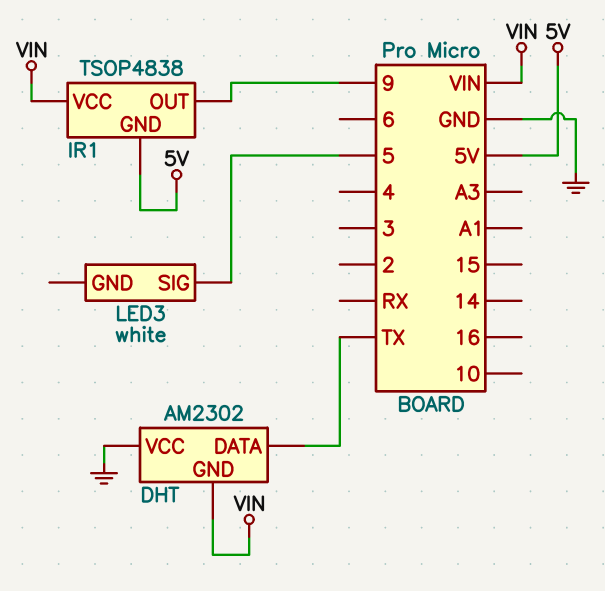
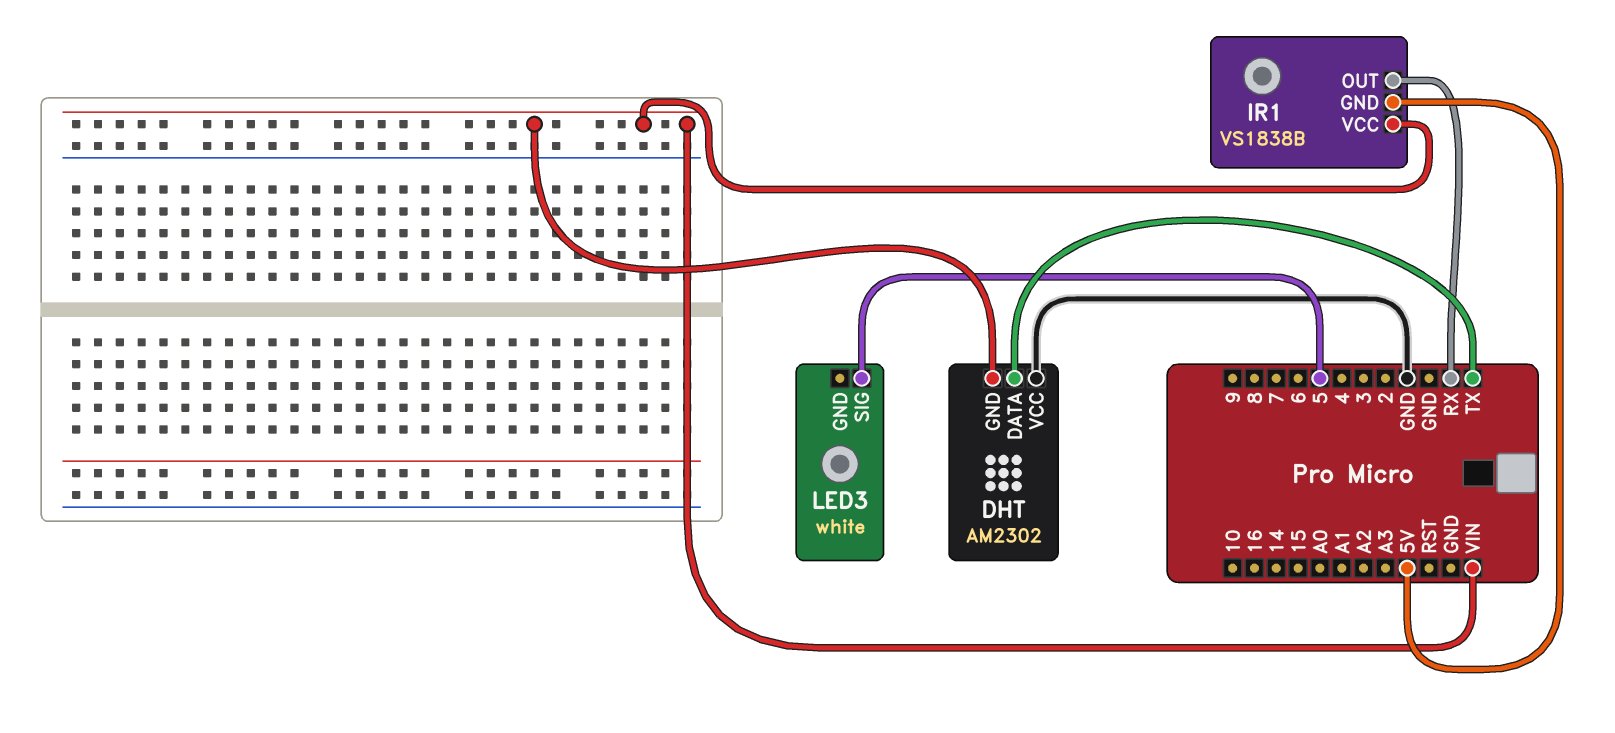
IR1: TSOP4838 -> VS1838B
IR1 pin OUT: 9 -> RX

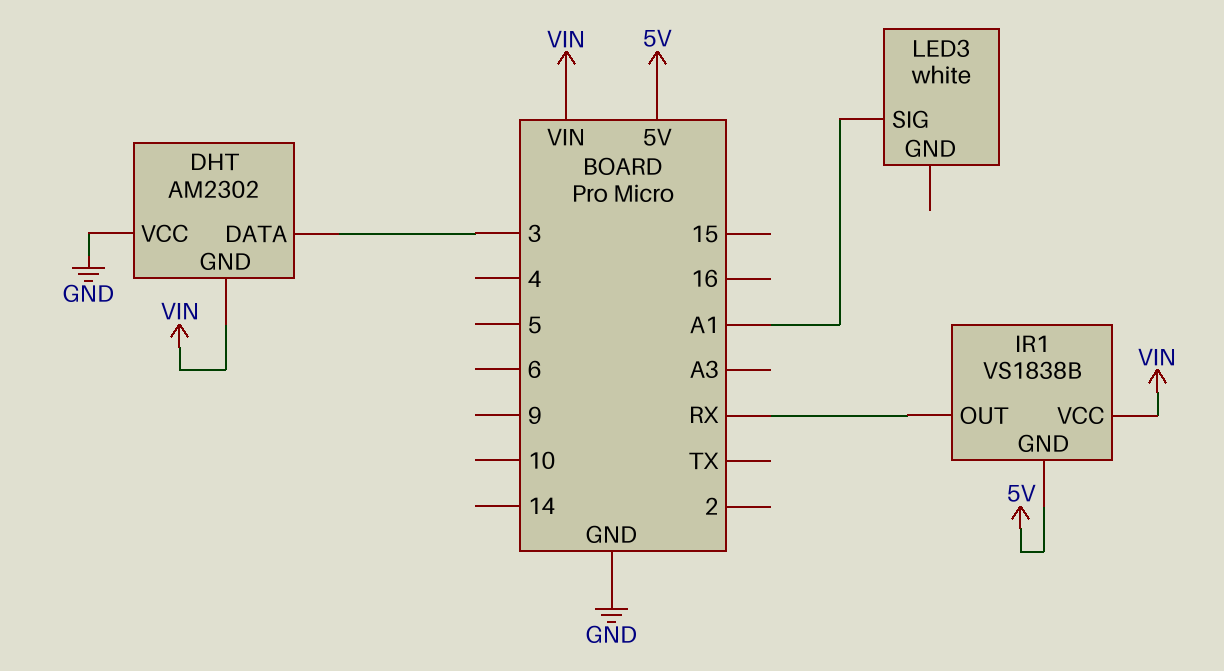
DHT pin DATA: TX -> 3
LED3 pin SIG: 5 -> A1

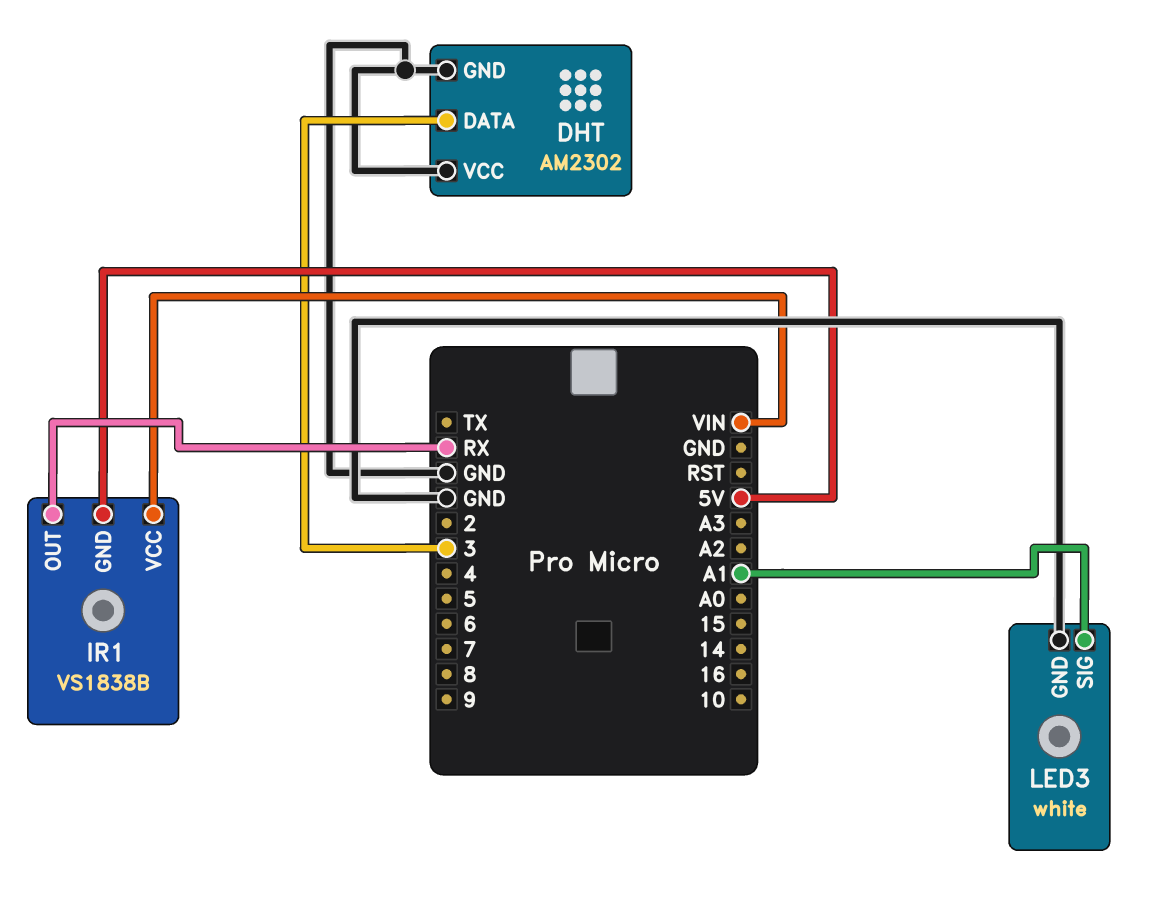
DHT pin GND: VIN -> GND
LED3 pin GND: none -> GND

